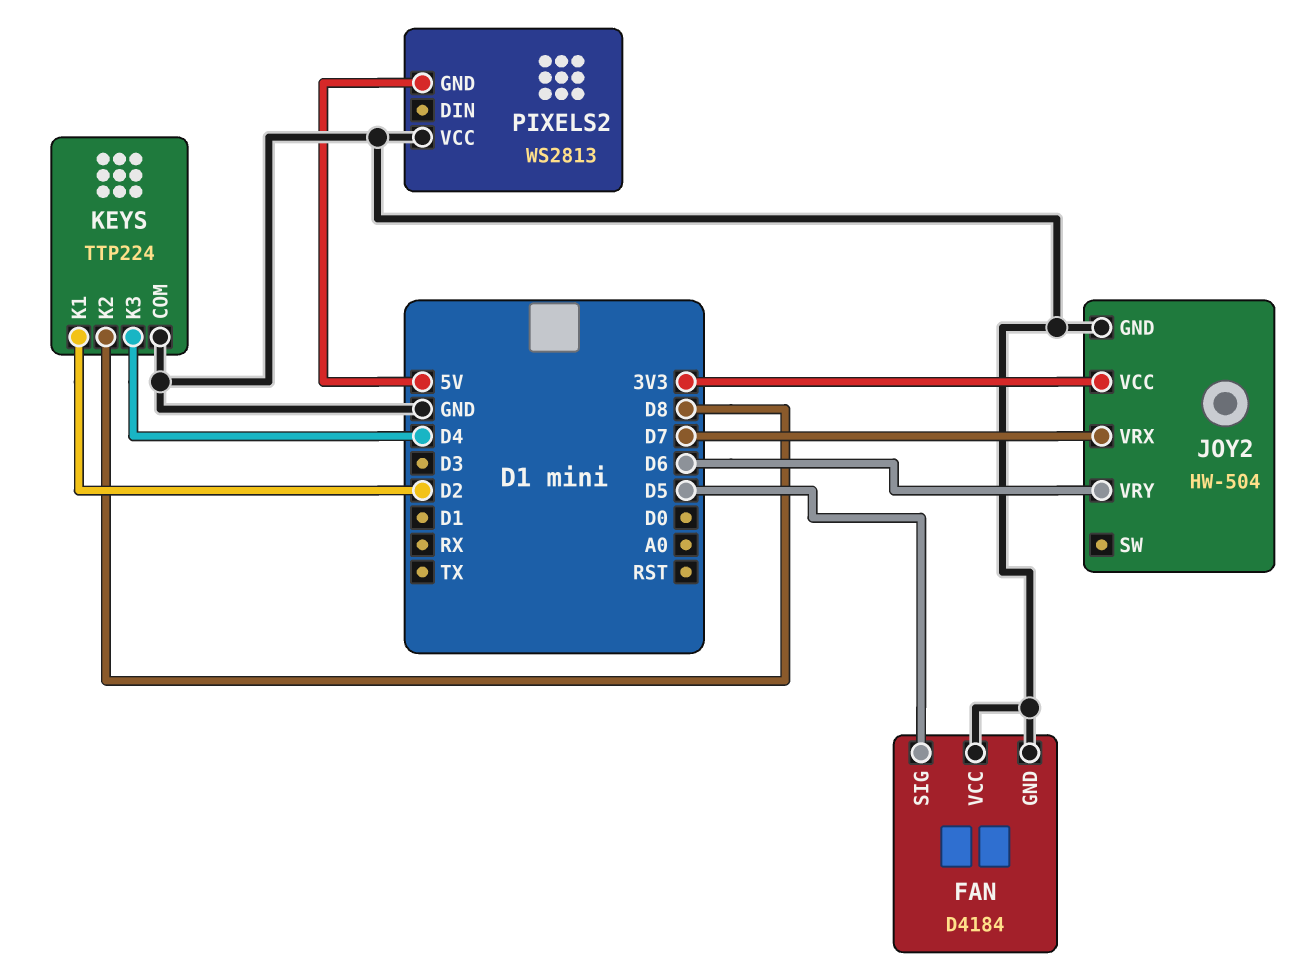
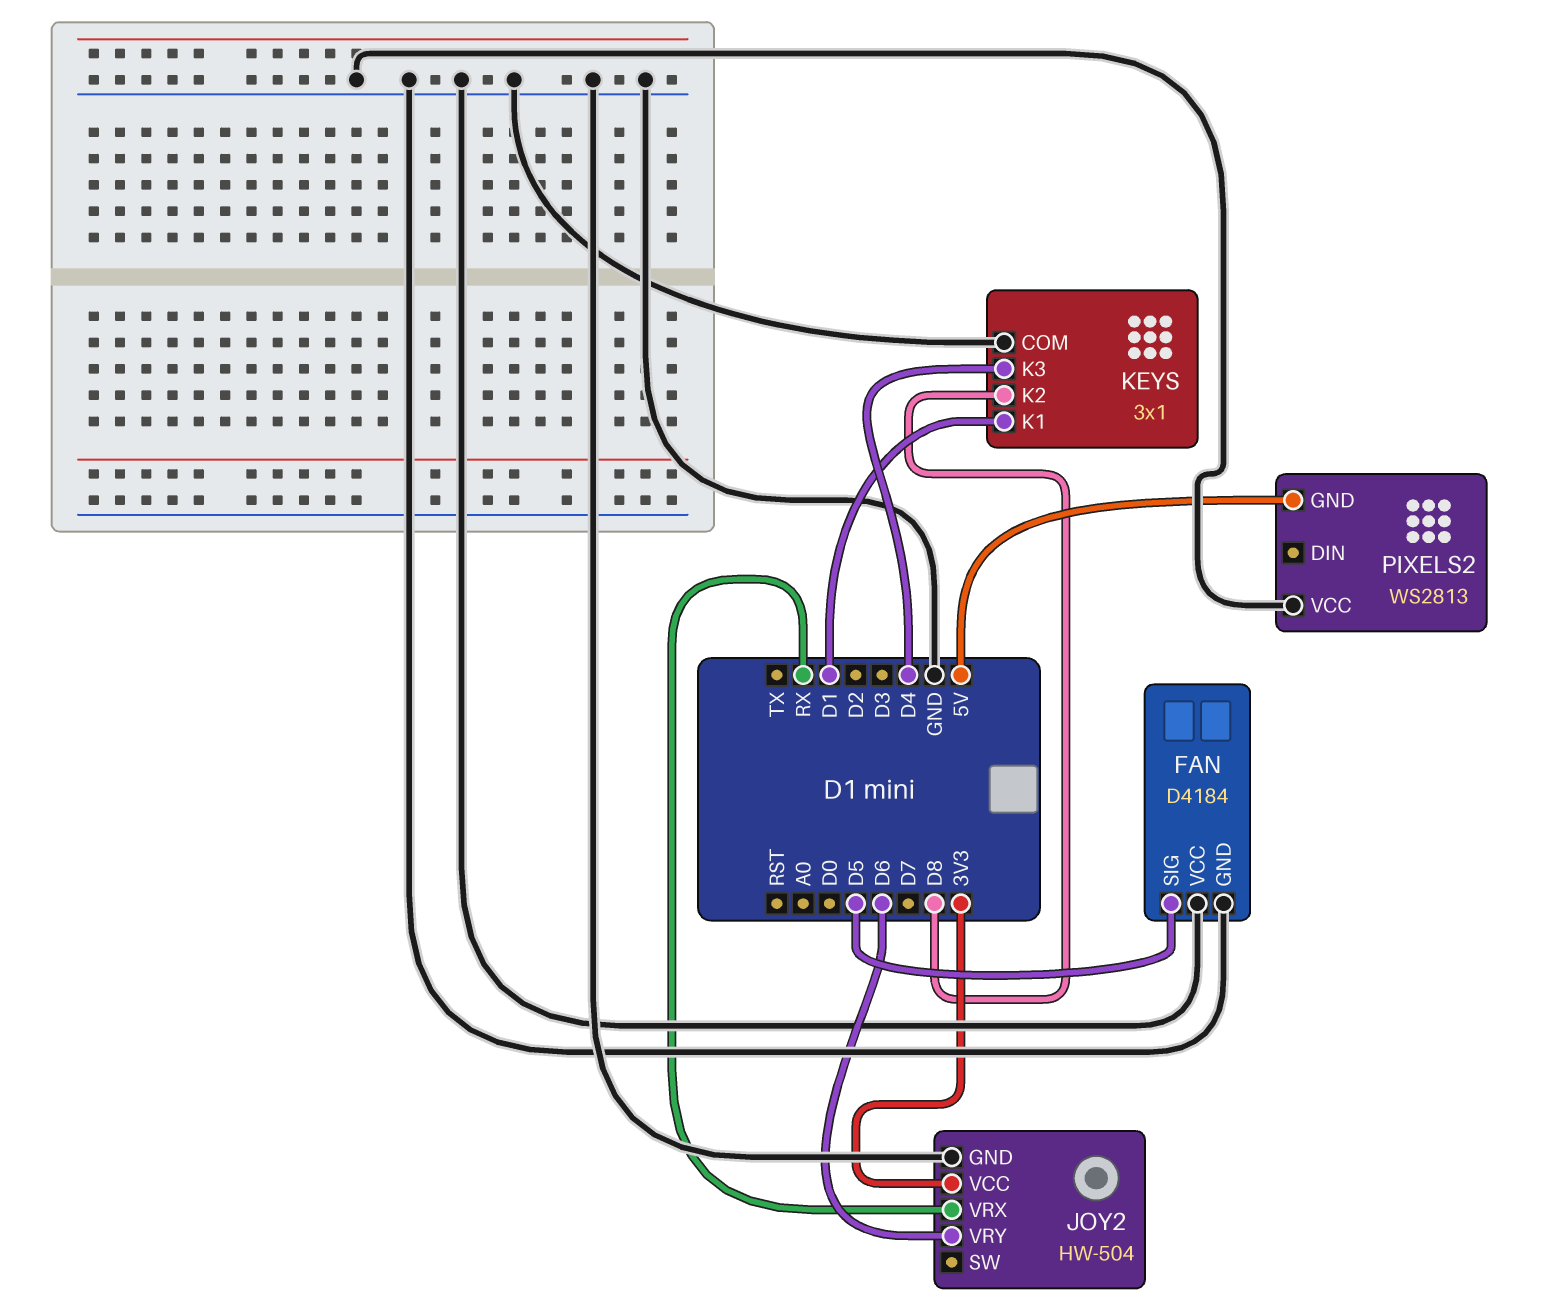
JOY2 pin VRX: D7 -> RX
KEYS: TTP224 -> 3x1
KEYS pin K1: D2 -> D1

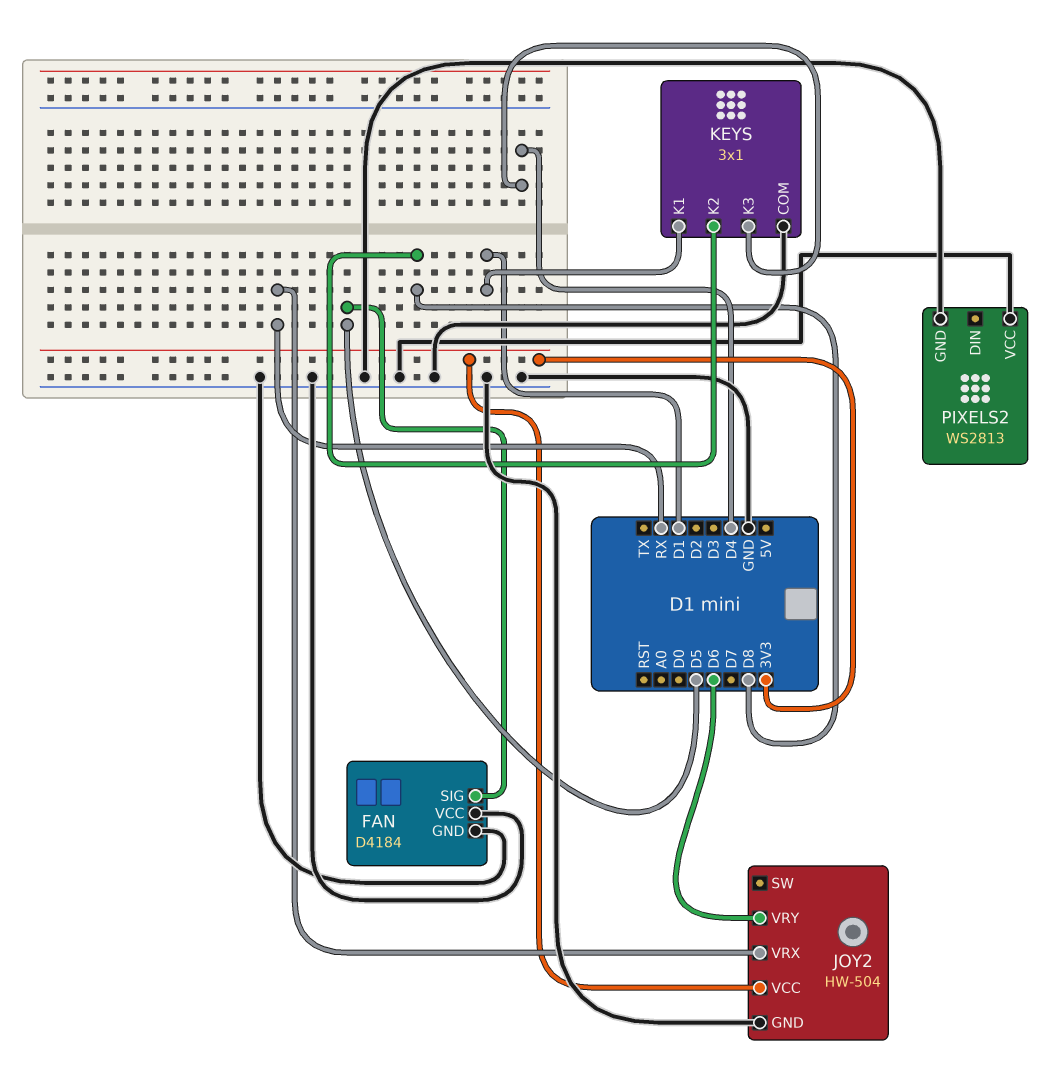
PIXELS2 pin GND: 5V -> GND

